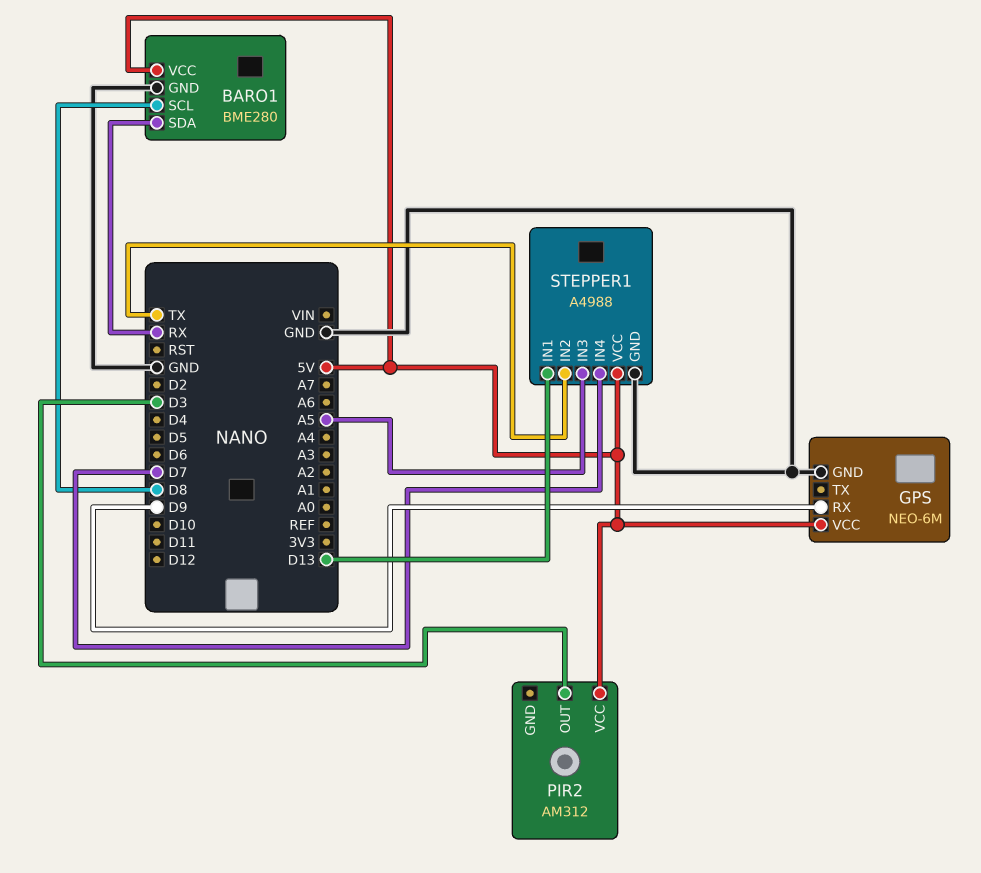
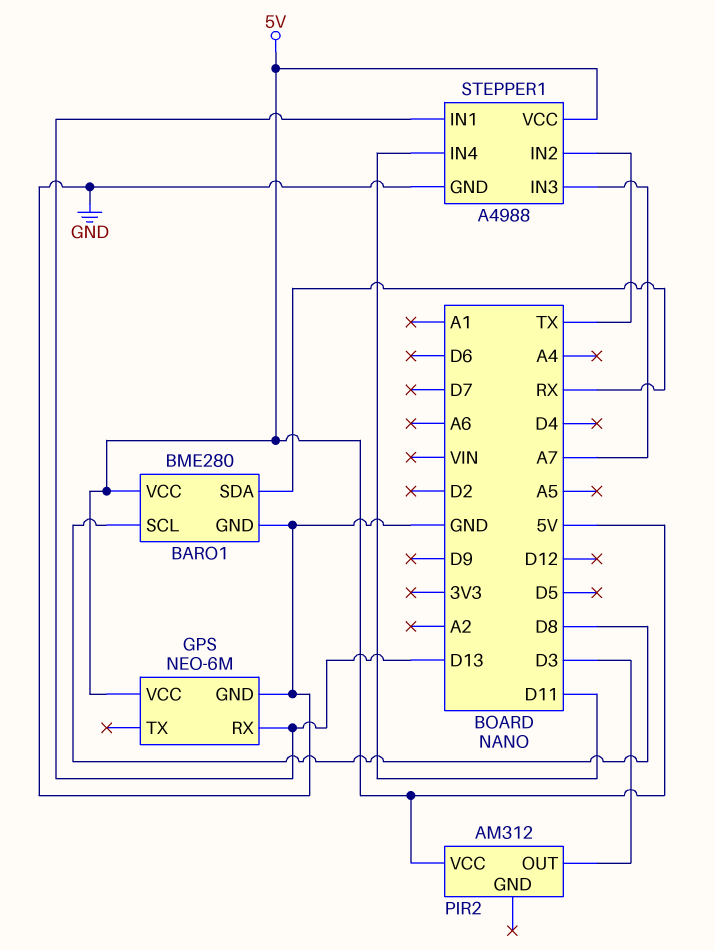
GPS pin RX: D9 -> D13
STEPPER1 pin IN3: A5 -> A7
STEPPER1 pin IN4: D7 -> D11

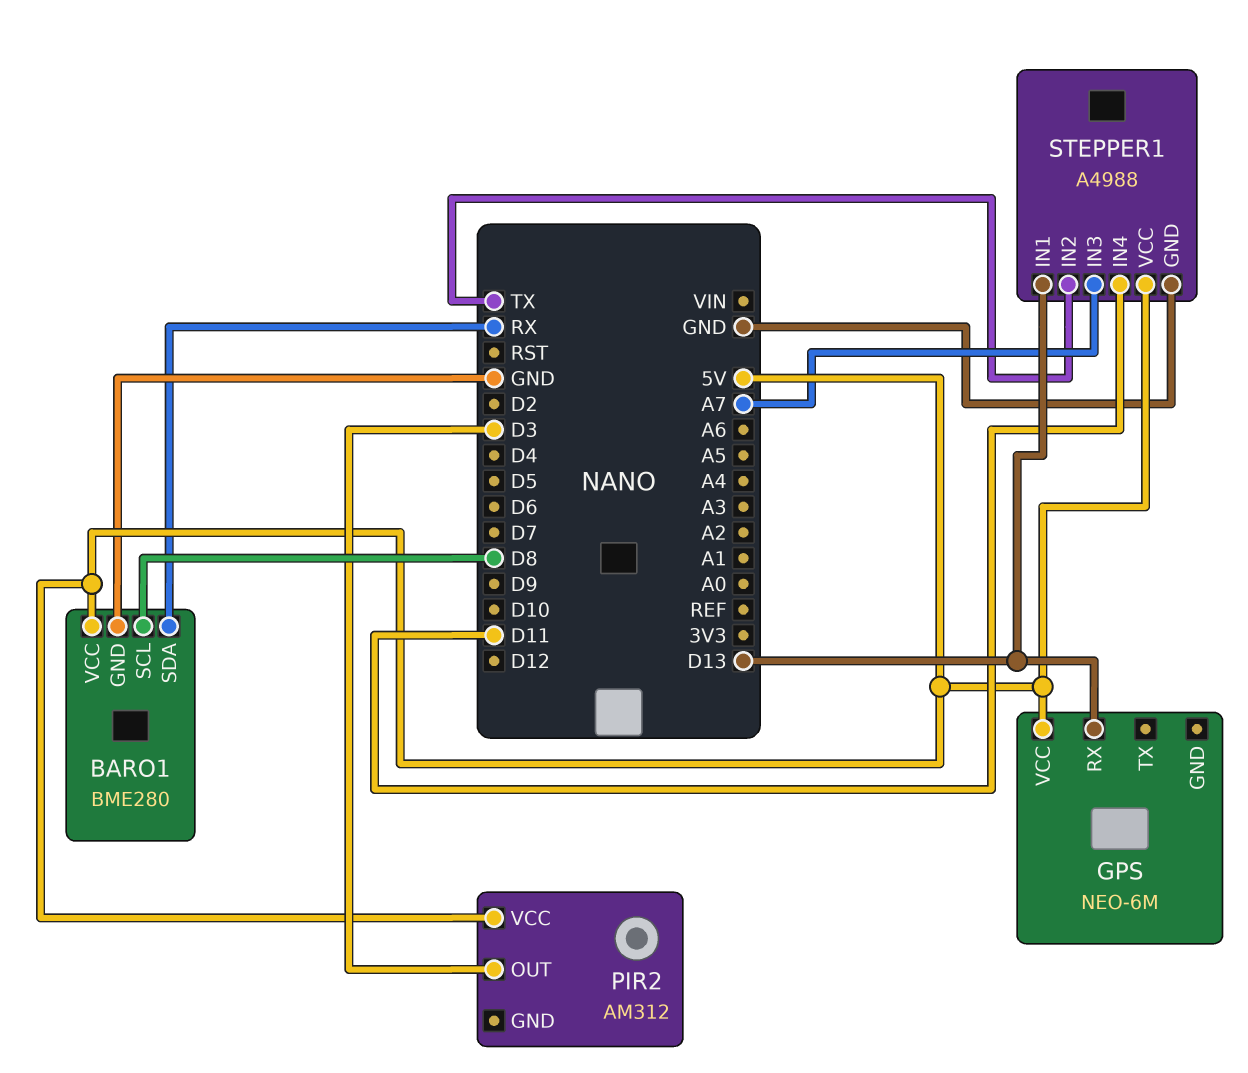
GPS pin GND: GND -> none

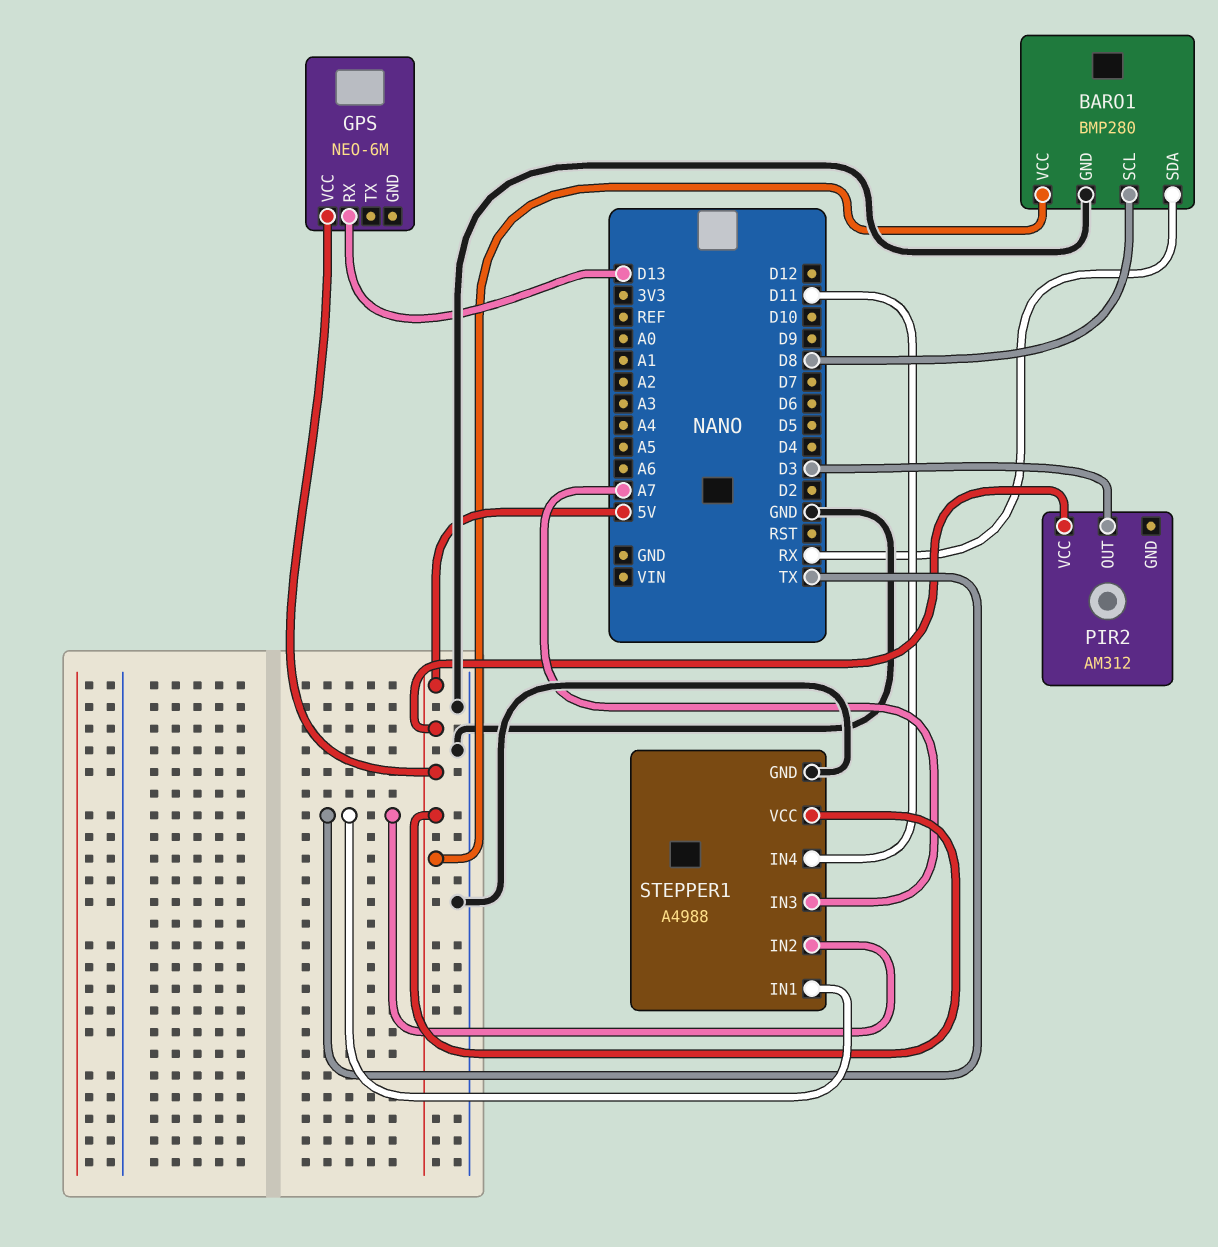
BARO1: BME280 -> BMP280
STEPPER1 pin IN1: D13 -> TX

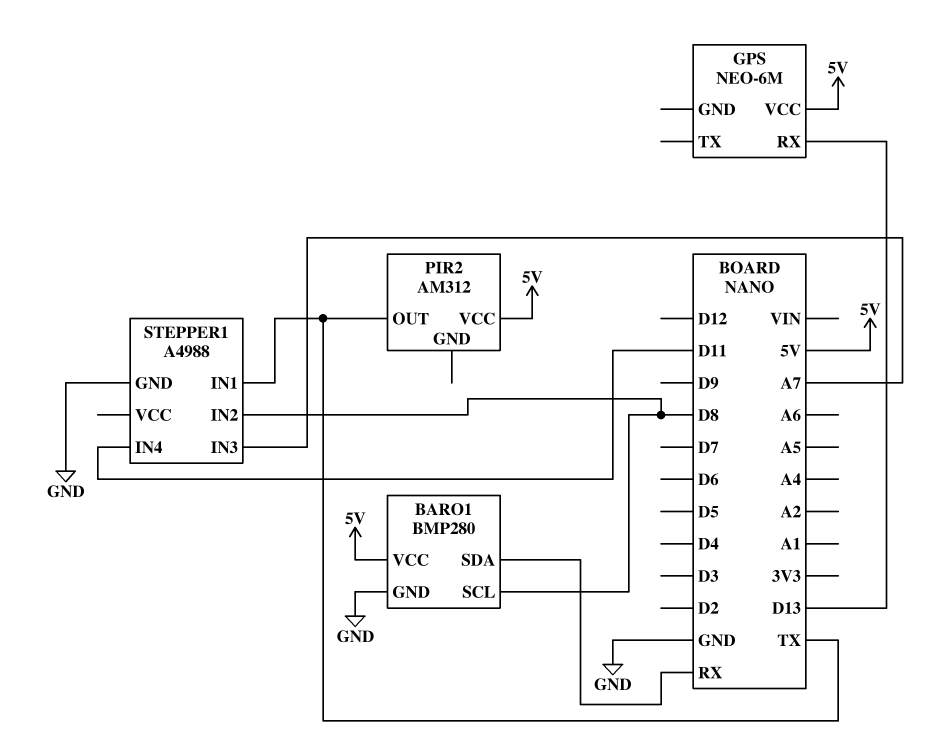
PIR2 pin OUT: D3 -> TX
STEPPER1 pin IN2: TX -> D8
STEPPER1 pin VCC: 5V -> none

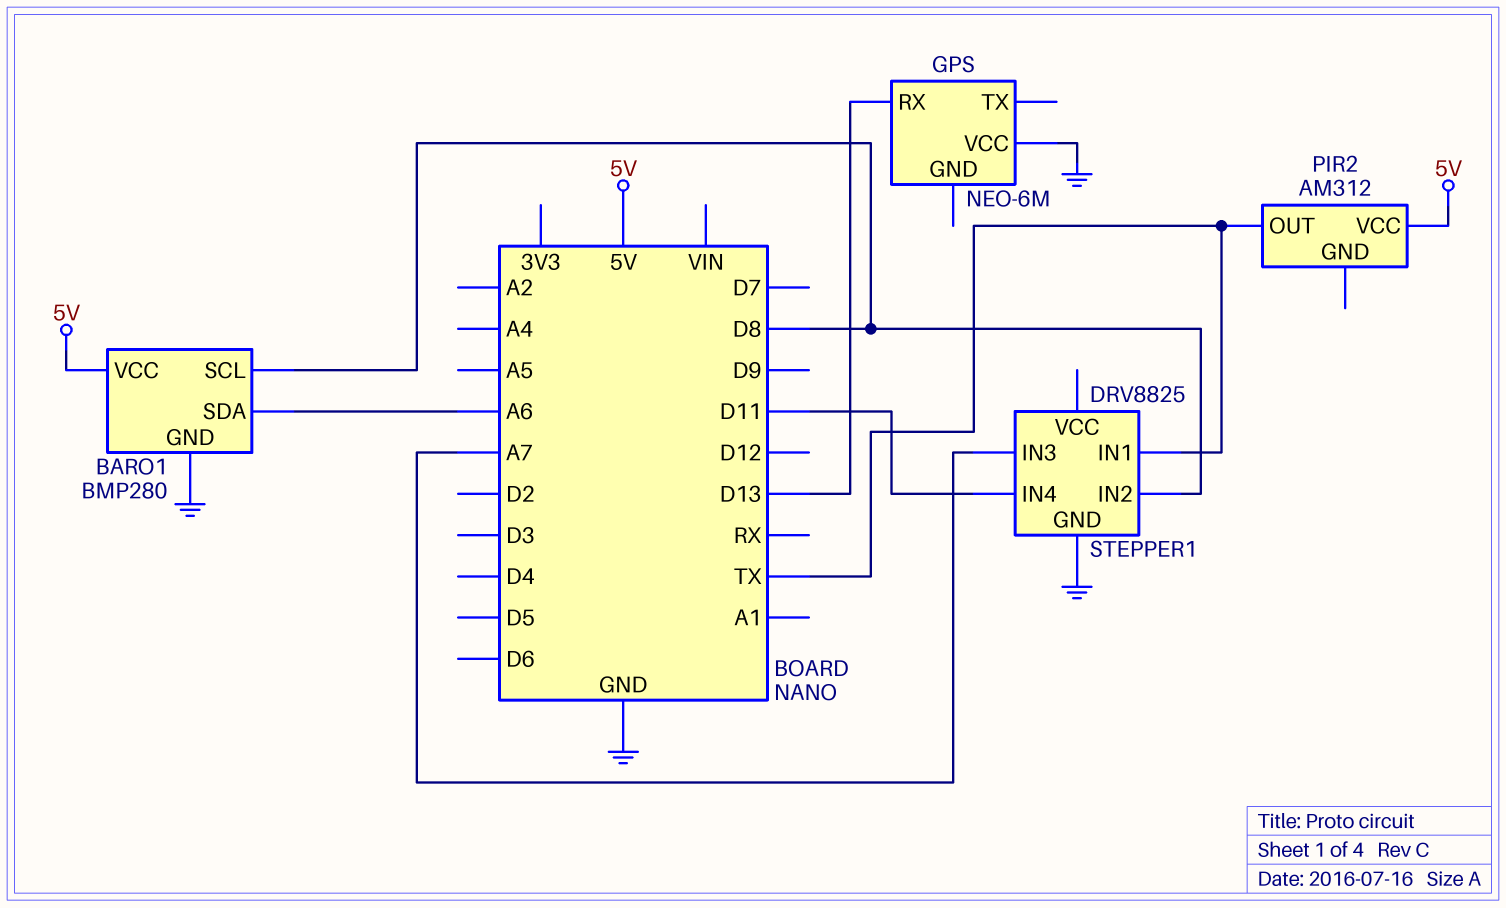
BARO1 pin SDA: RX -> A6
GPS pin VCC: 5V -> GND
STEPPER1: A4988 -> DRV8825

